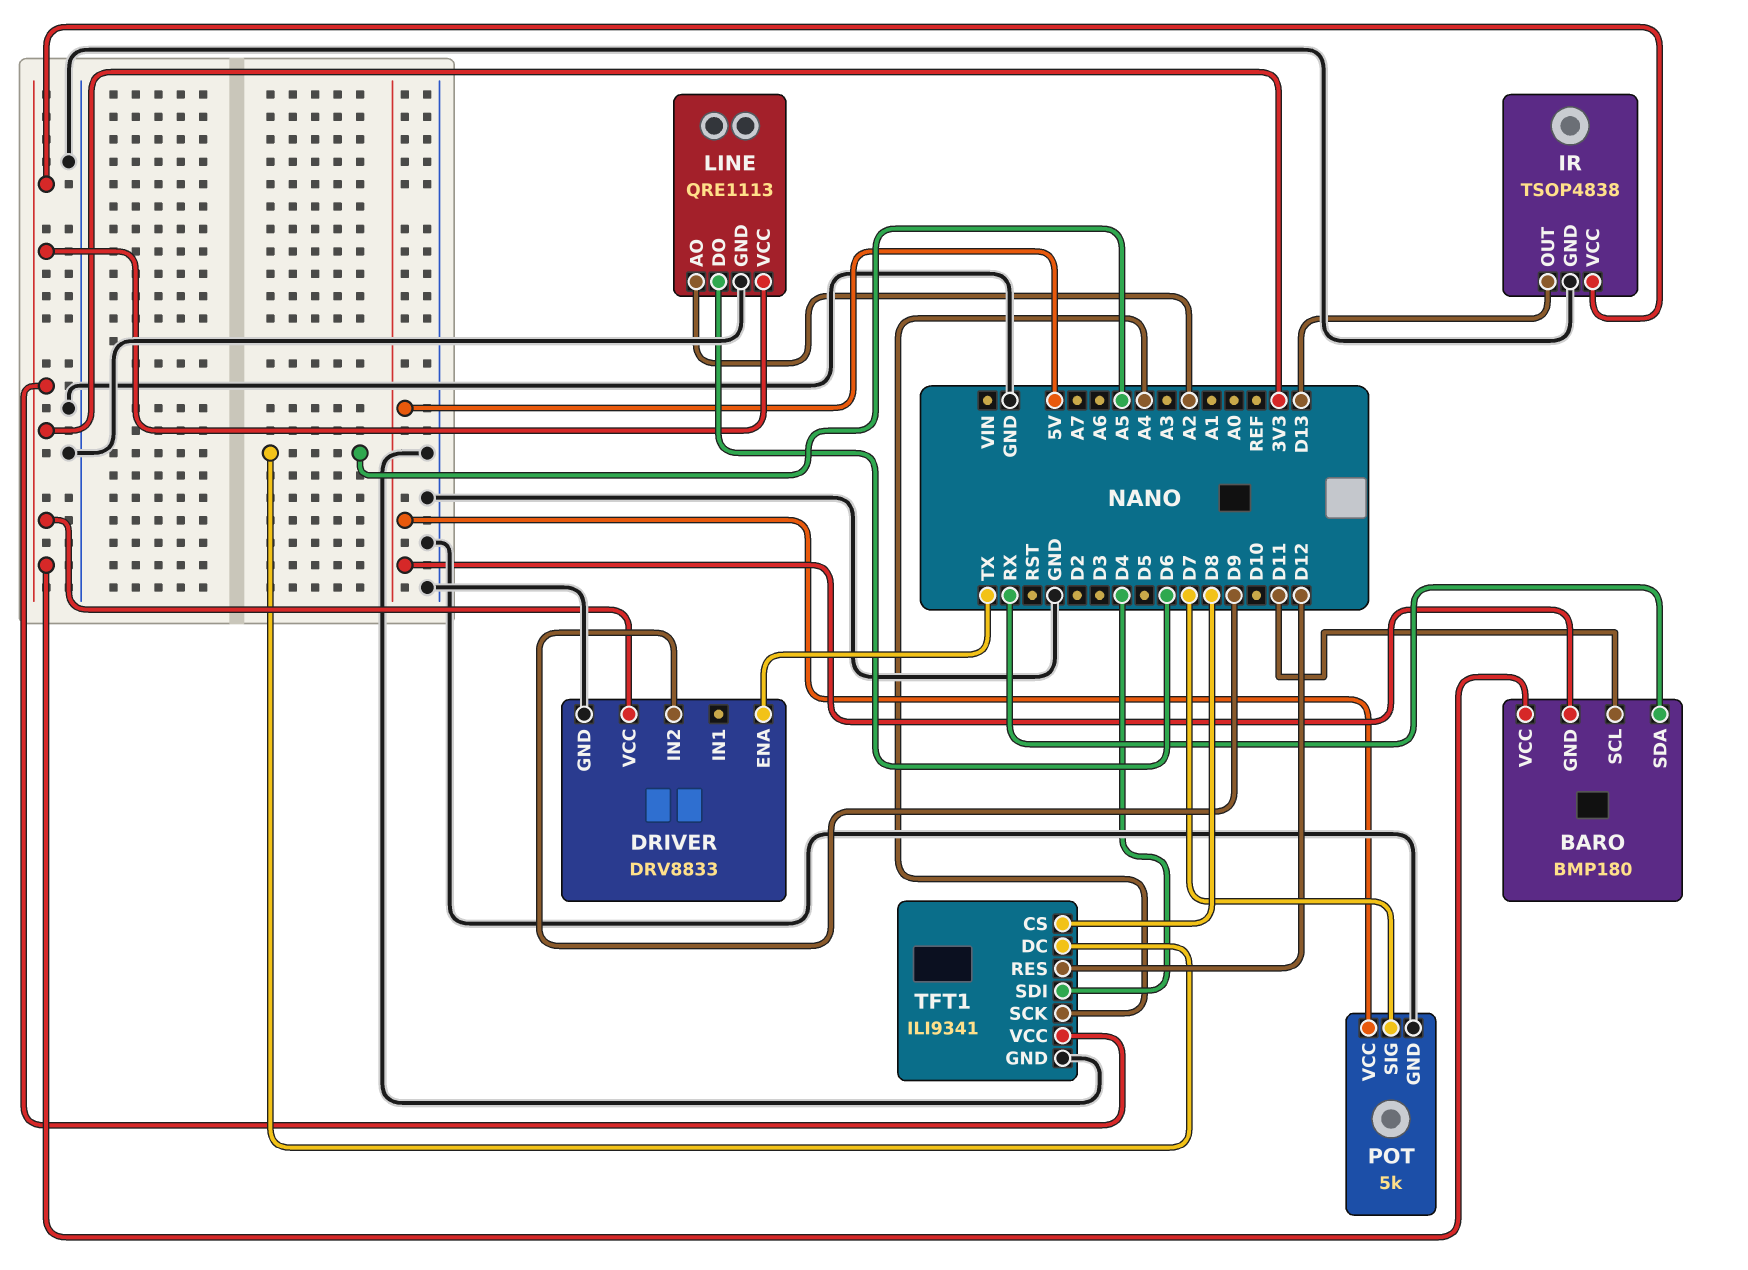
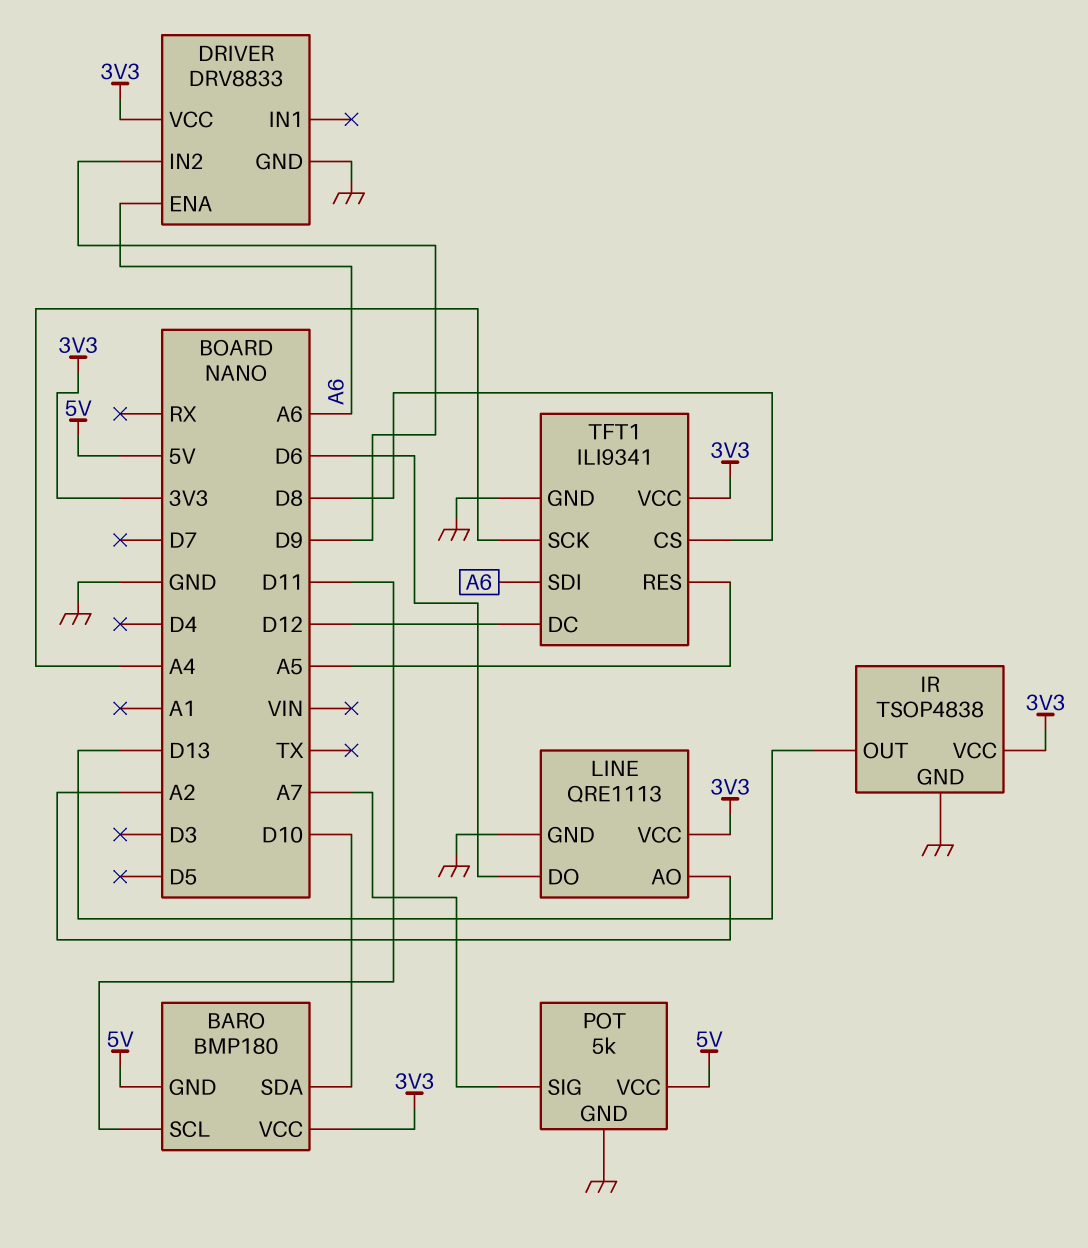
BARO pin SDA: RX -> D10
DRIVER pin ENA: TX -> A6
POT pin SIG: D7 -> A7
TFT1 pin DC: A5 -> D12
TFT1 pin RES: D12 -> A5
TFT1 pin SDI: D4 -> A6

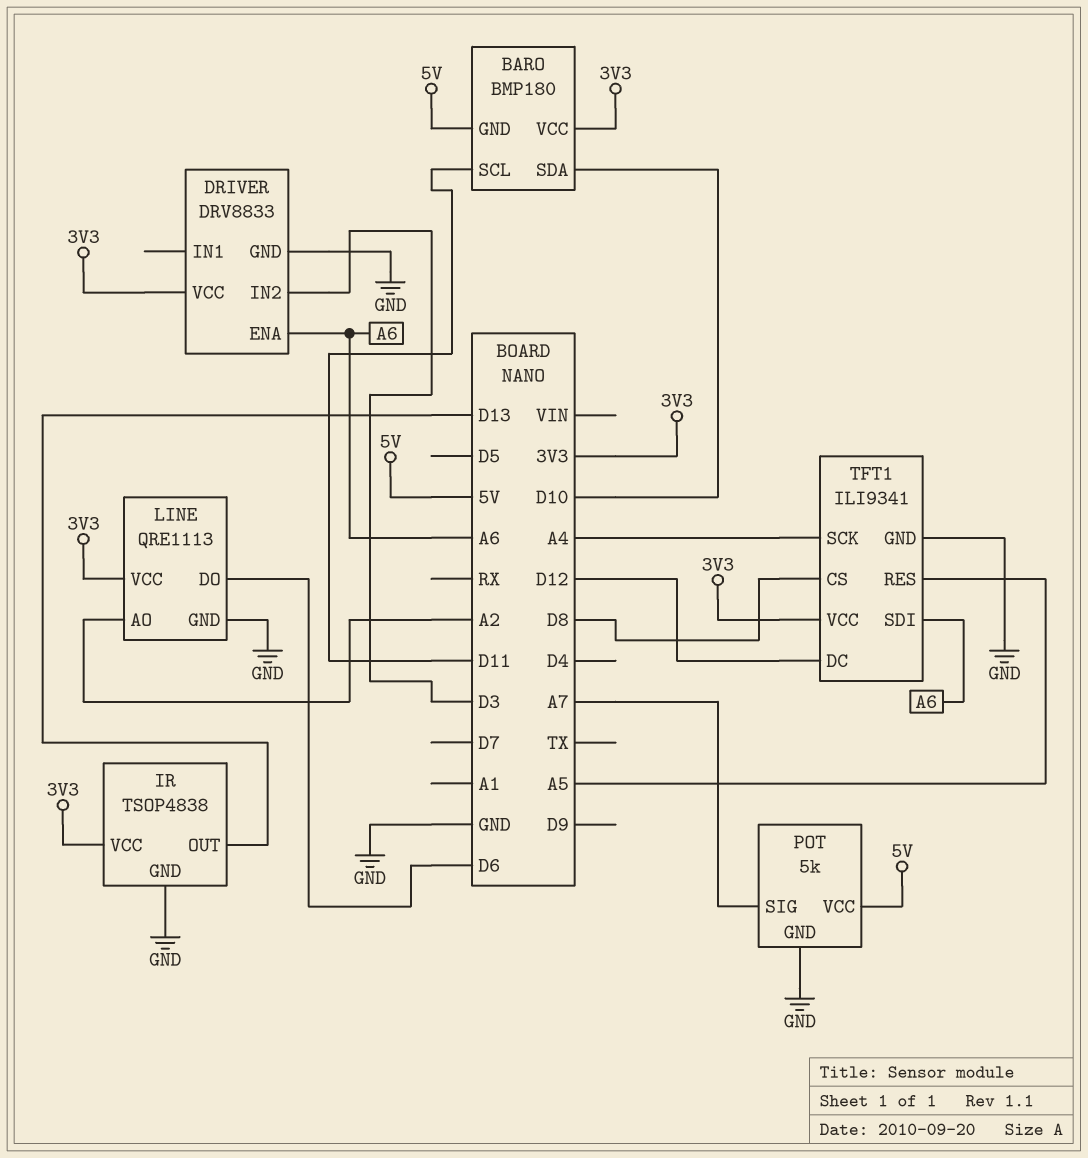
DRIVER pin IN2: D9 -> D3

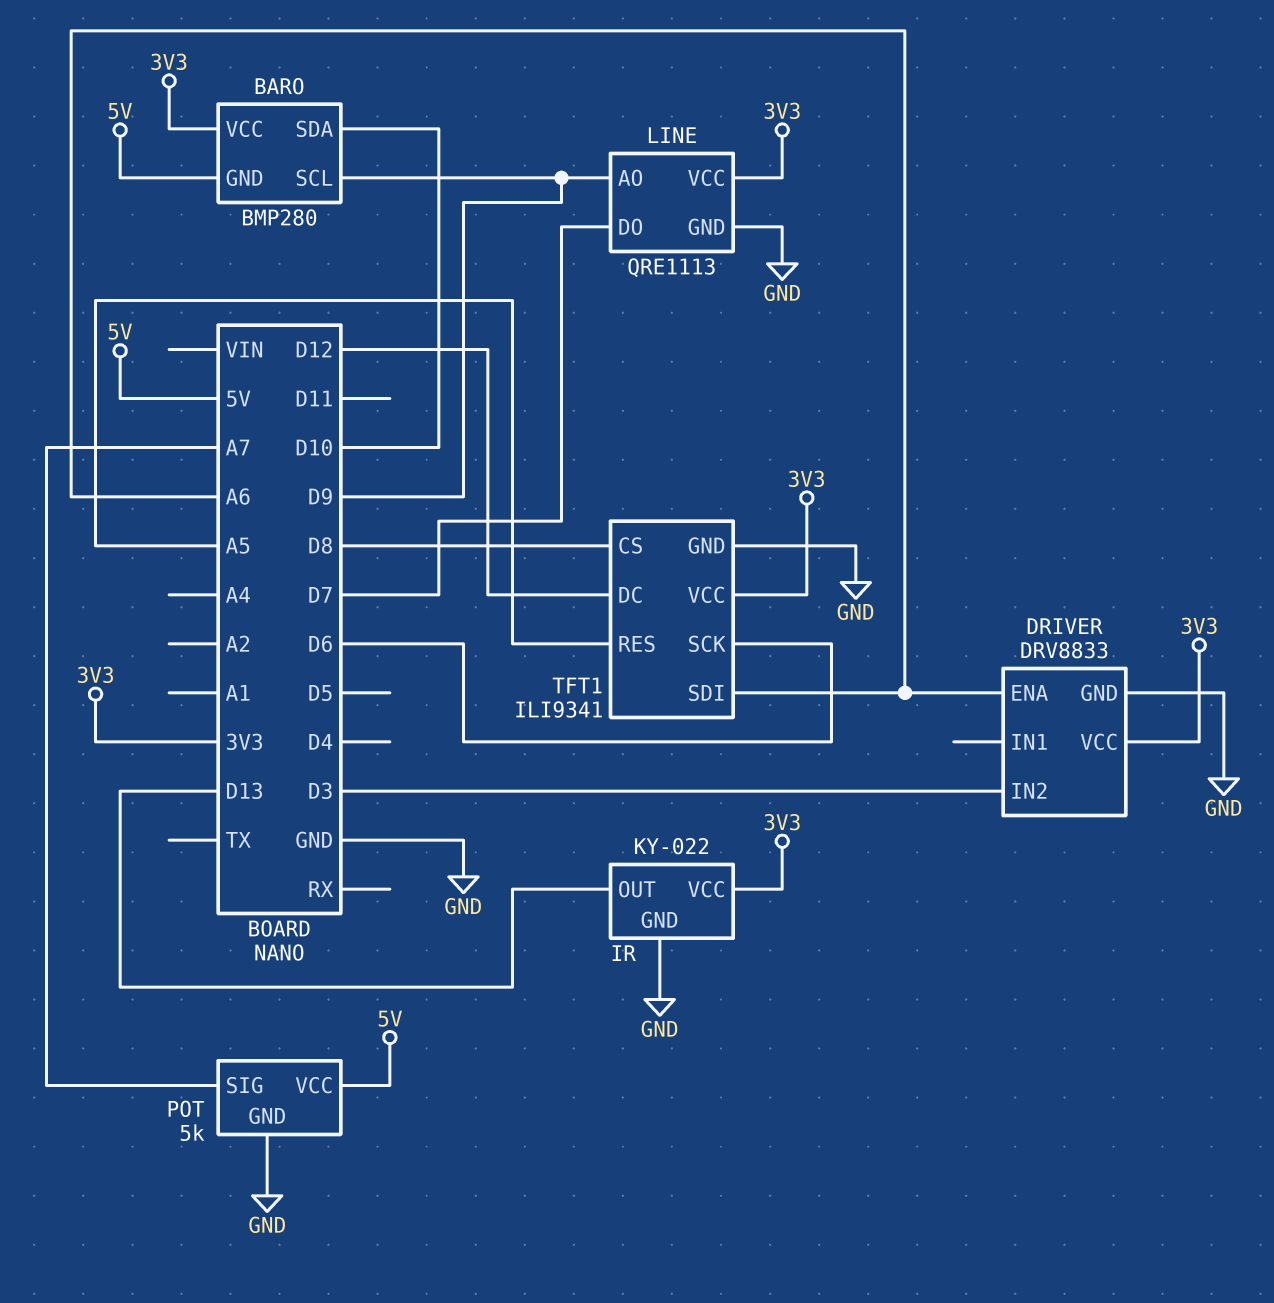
BARO: BMP180 -> BMP280
BARO pin SCL: D11 -> D9
IR: TSOP4838 -> KY-022
LINE pin AO: A2 -> D9
LINE pin DO: D6 -> D7
TFT1 pin SCK: A4 -> D6

